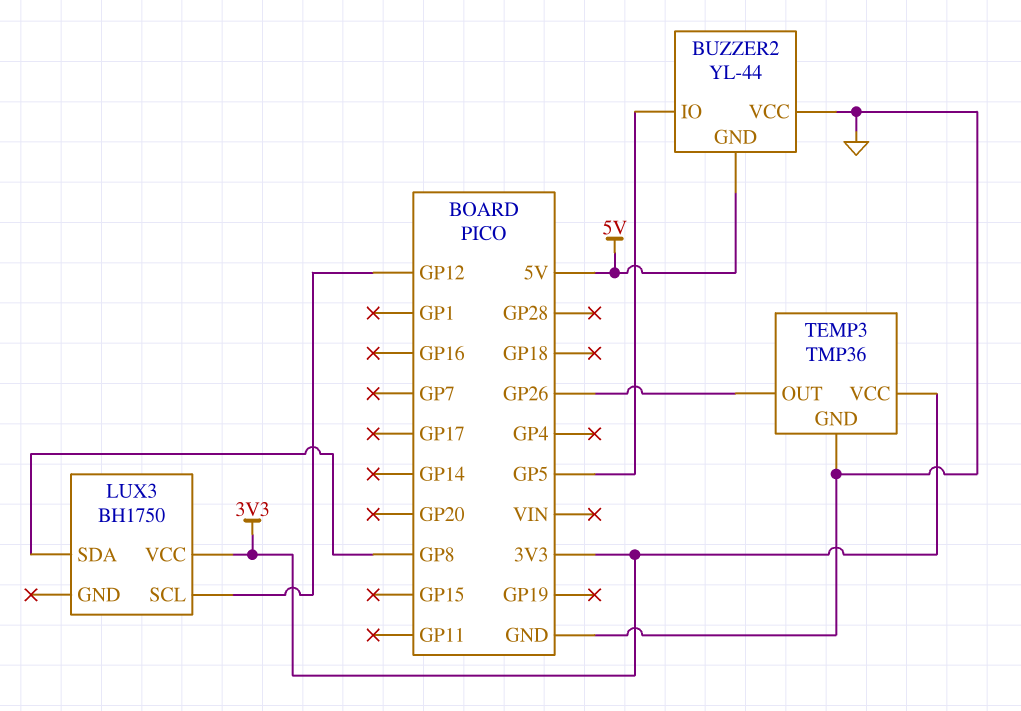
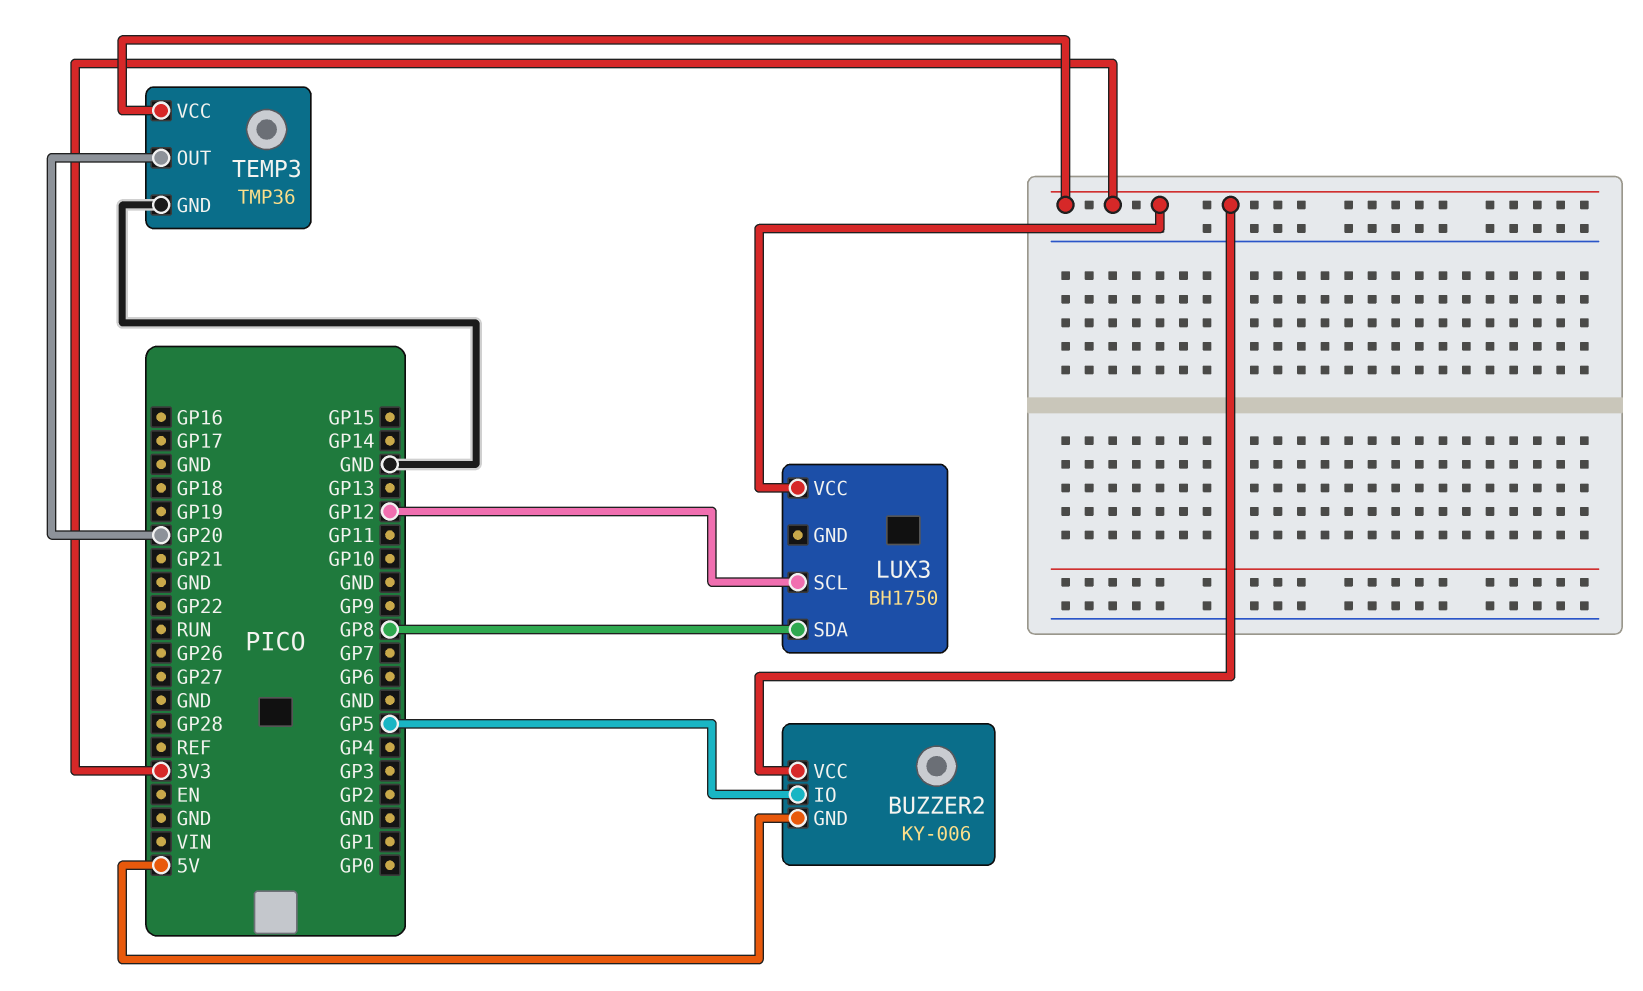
BUZZER2: YL-44 -> KY-006
BUZZER2 pin VCC: GND -> 3V3
TEMP3 pin OUT: GP26 -> GP20

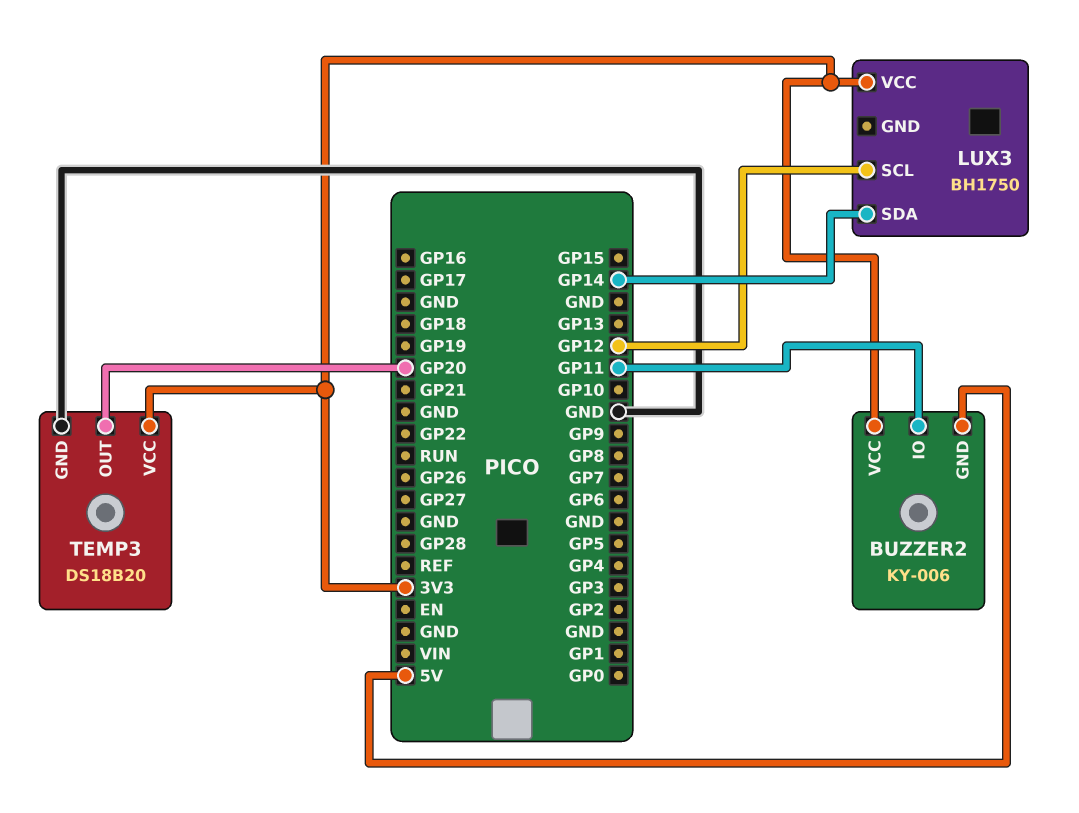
BUZZER2 pin IO: GP5 -> GP11
LUX3 pin SDA: GP8 -> GP14
TEMP3: TMP36 -> DS18B20

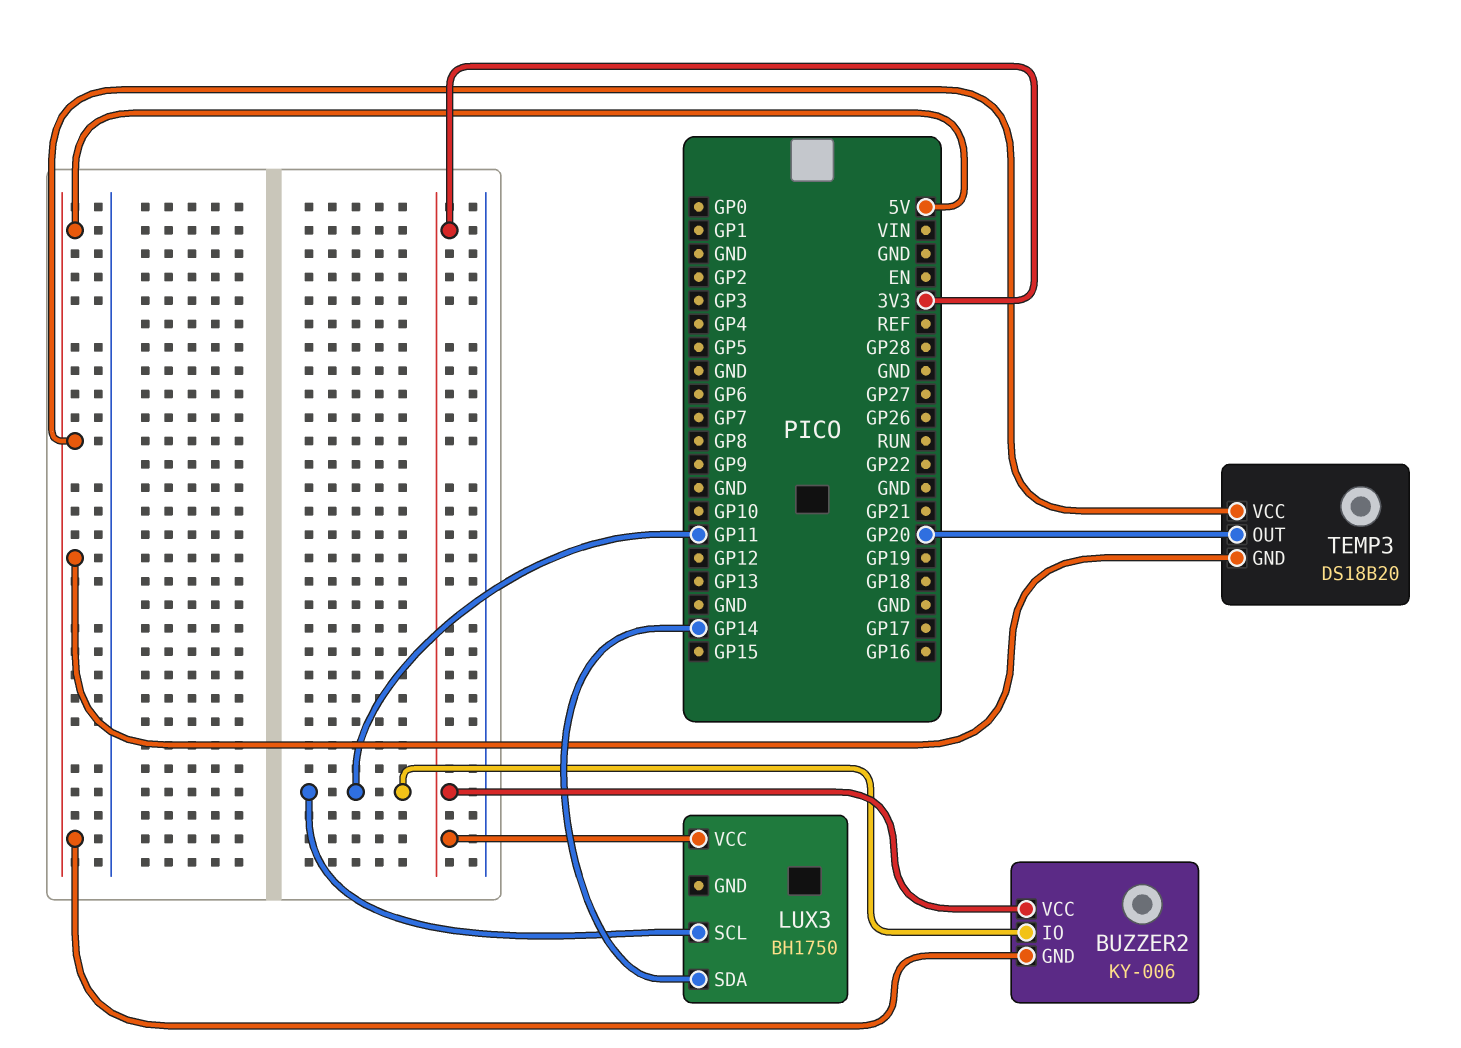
LUX3 pin SCL: GP12 -> GP11
TEMP3 pin GND: GND -> 5V
TEMP3 pin VCC: 3V3 -> 5V

